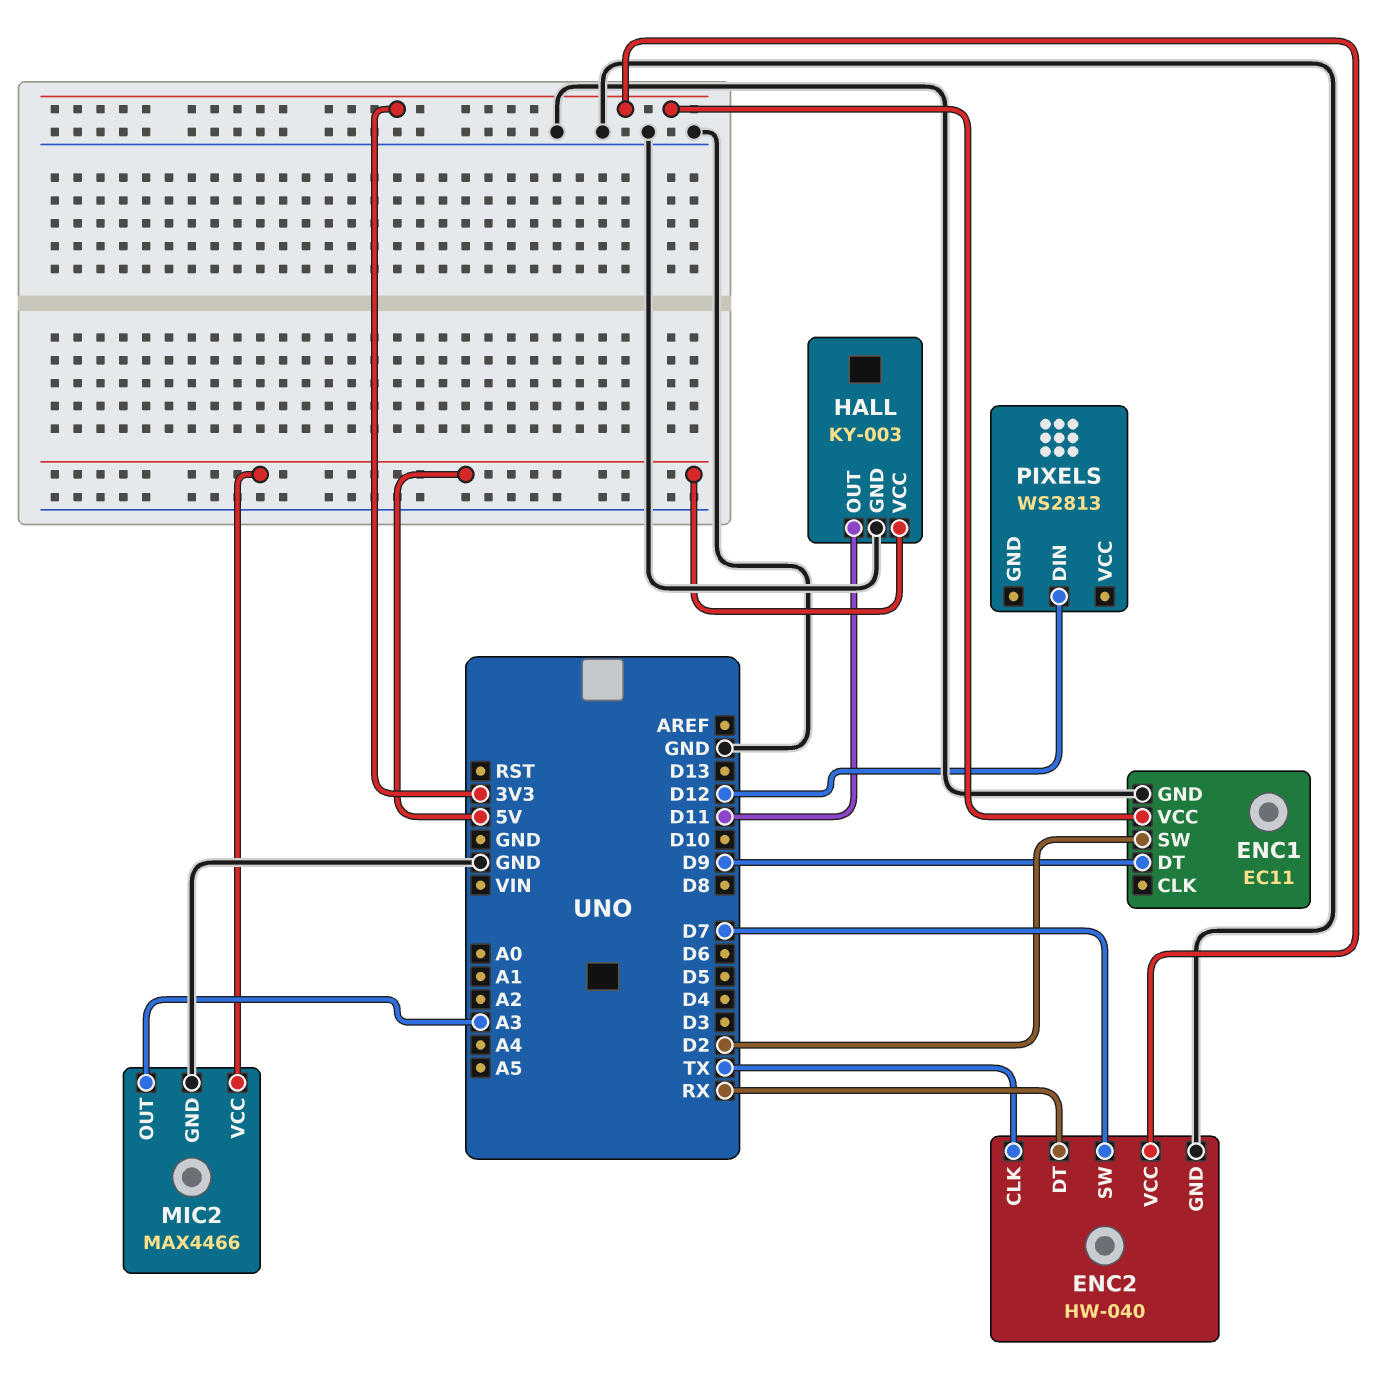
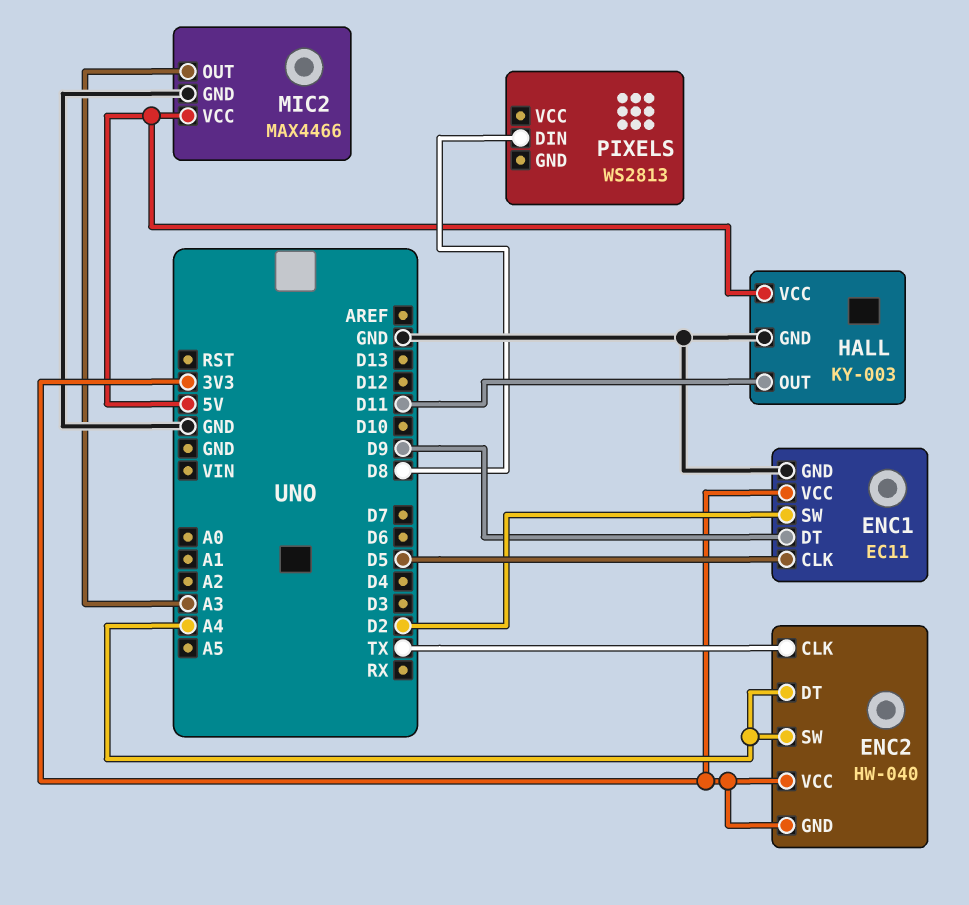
ENC1 pin CLK: none -> D5
ENC2 pin DT: RX -> A4
ENC2 pin GND: GND -> 3V3
ENC2 pin SW: D7 -> A4
PIXELS pin DIN: D12 -> D8

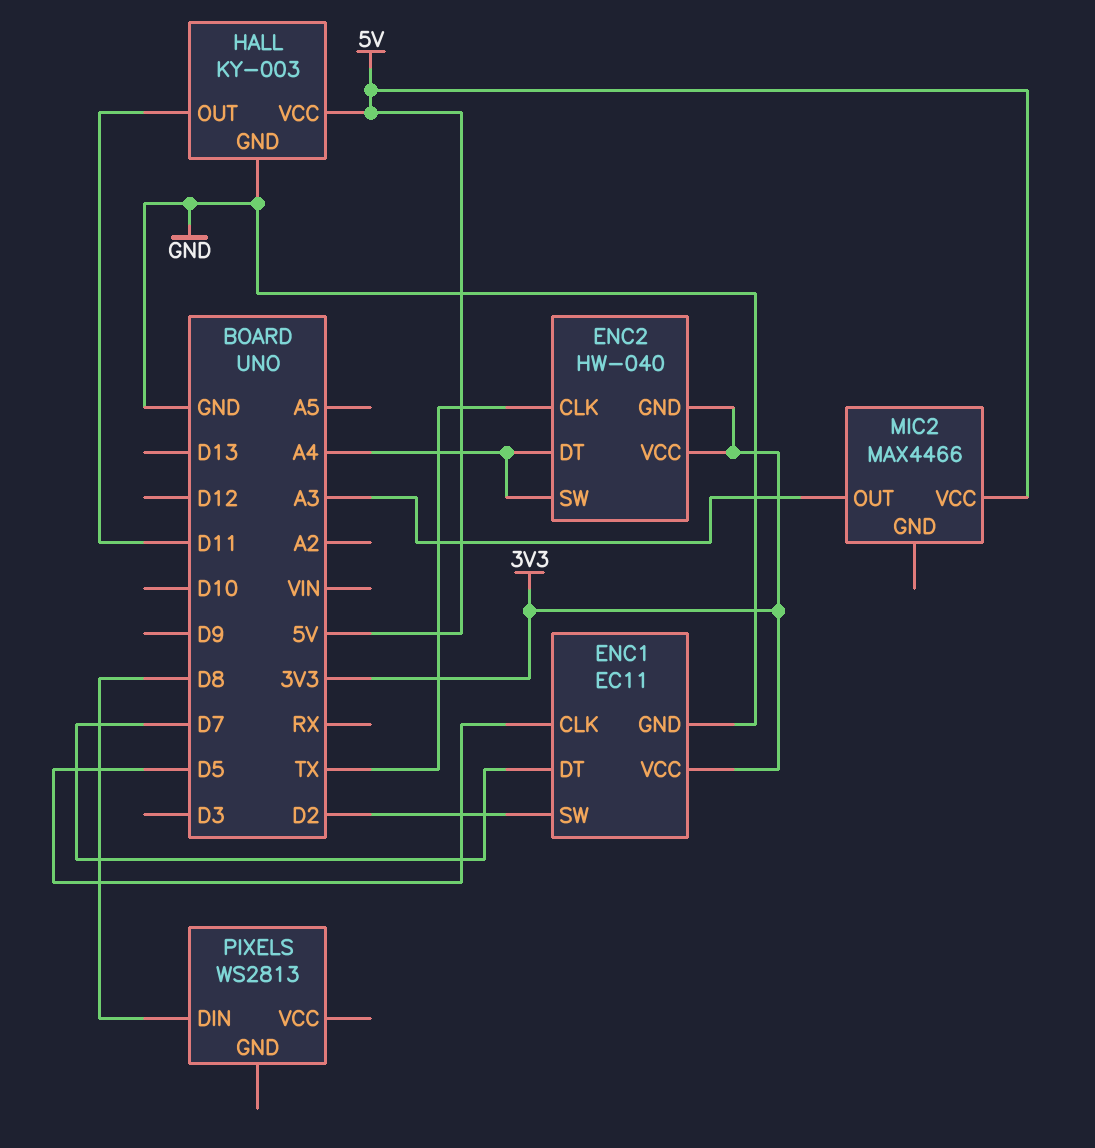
ENC1 pin DT: D9 -> D7
MIC2 pin GND: GND -> none

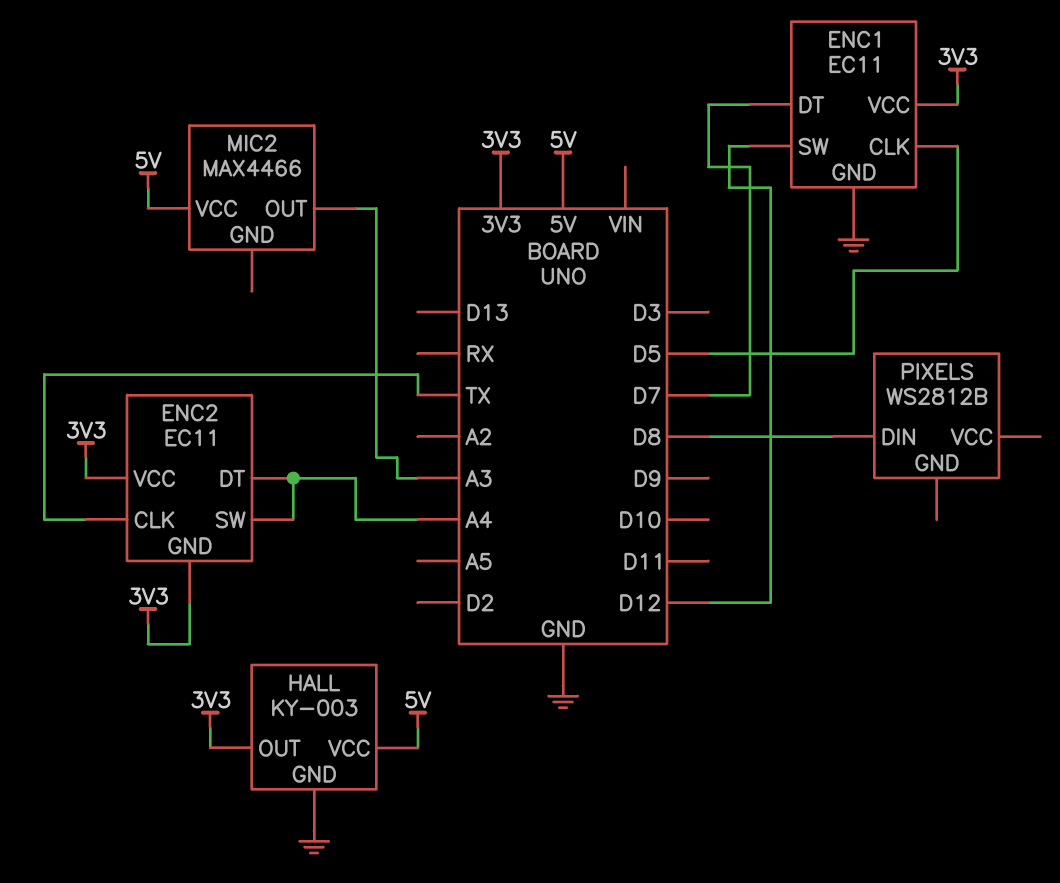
ENC1 pin SW: D2 -> D12
ENC2: HW-040 -> EC11
HALL pin OUT: D11 -> 3V3
PIXELS: WS2813 -> WS2812B

